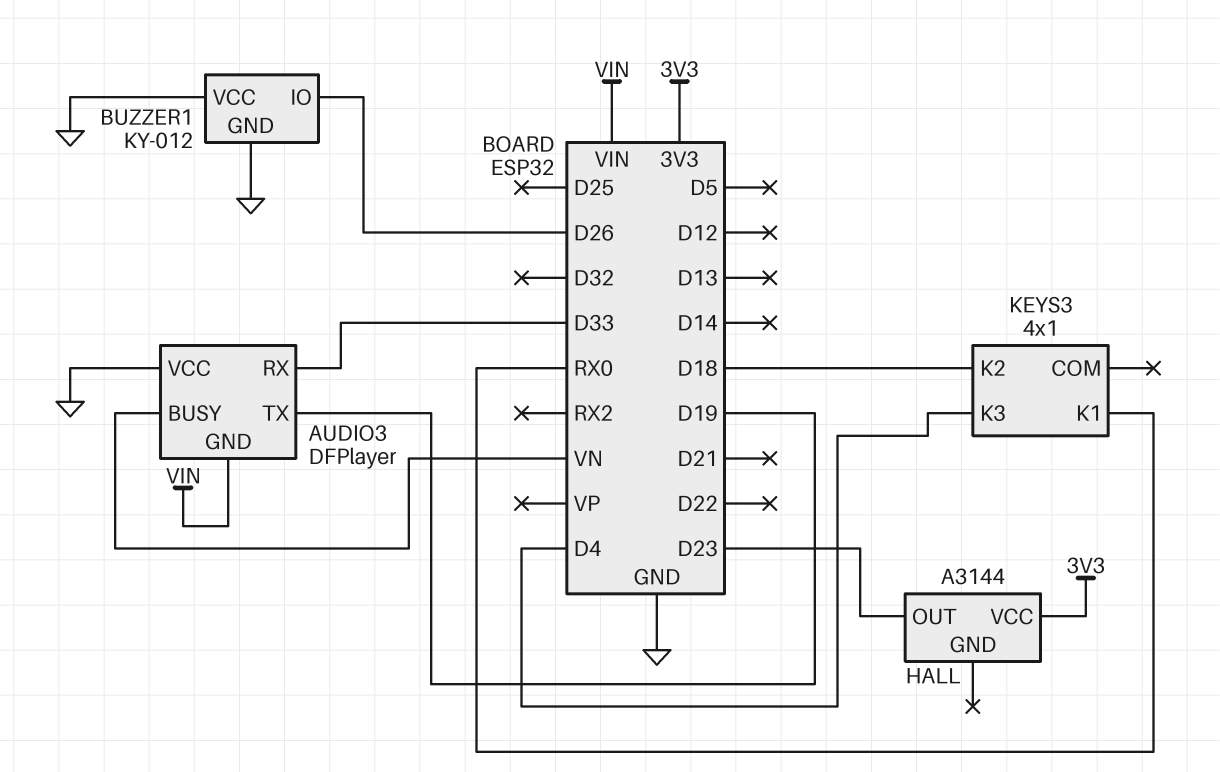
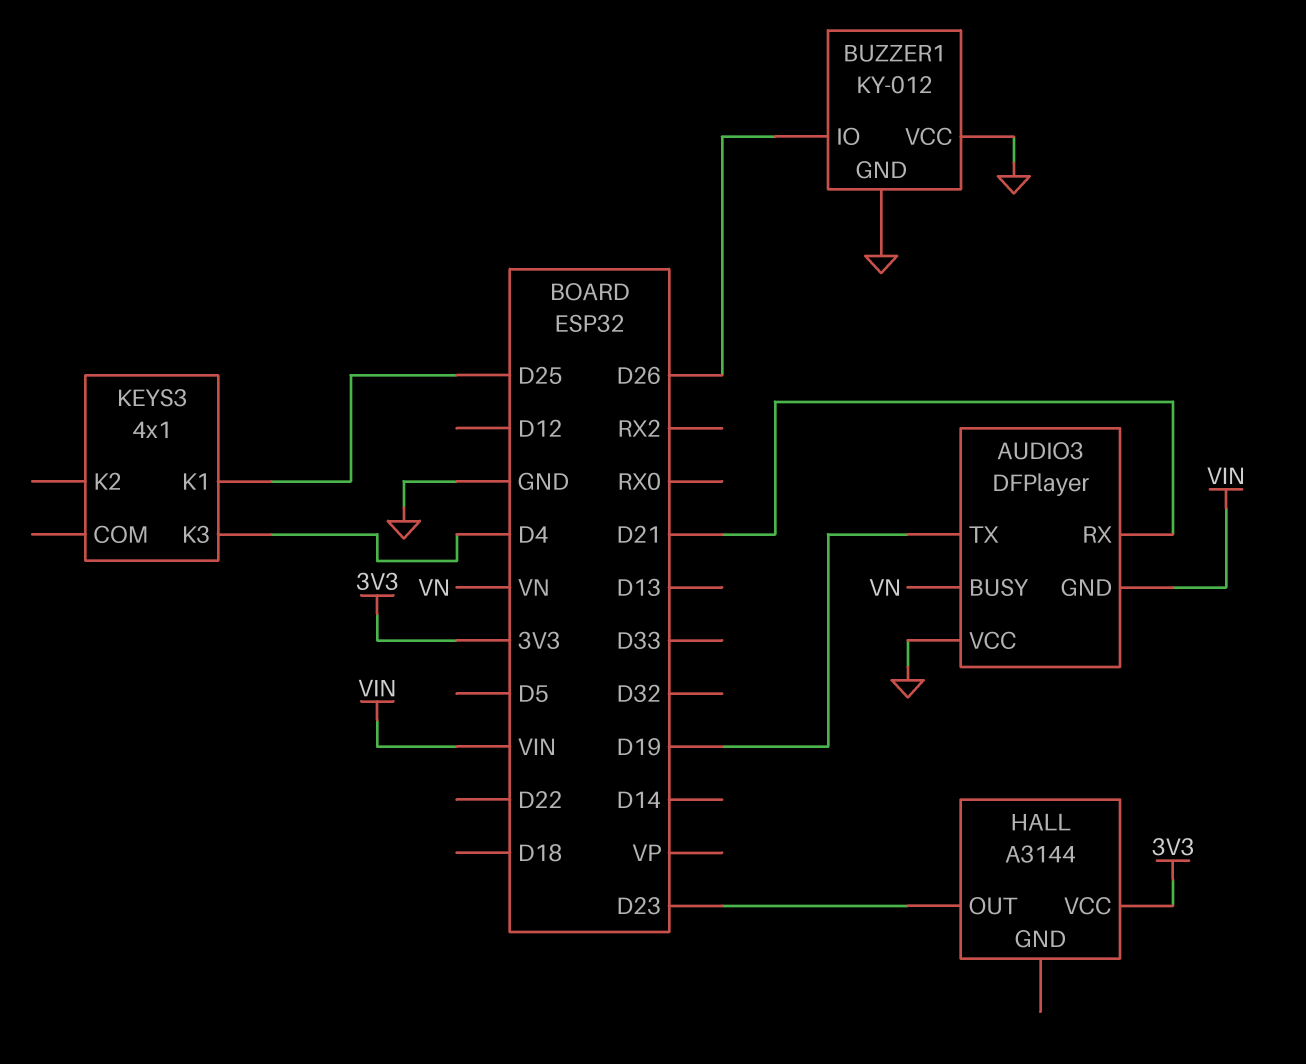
AUDIO3 pin RX: D33 -> D21
KEYS3 pin K1: RX0 -> D25
KEYS3 pin K2: D18 -> none

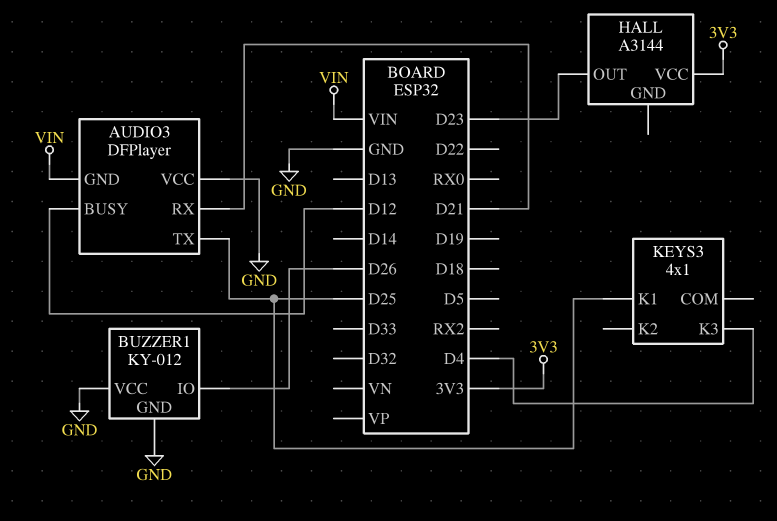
AUDIO3 pin BUSY: VN -> D12
AUDIO3 pin TX: D19 -> D25

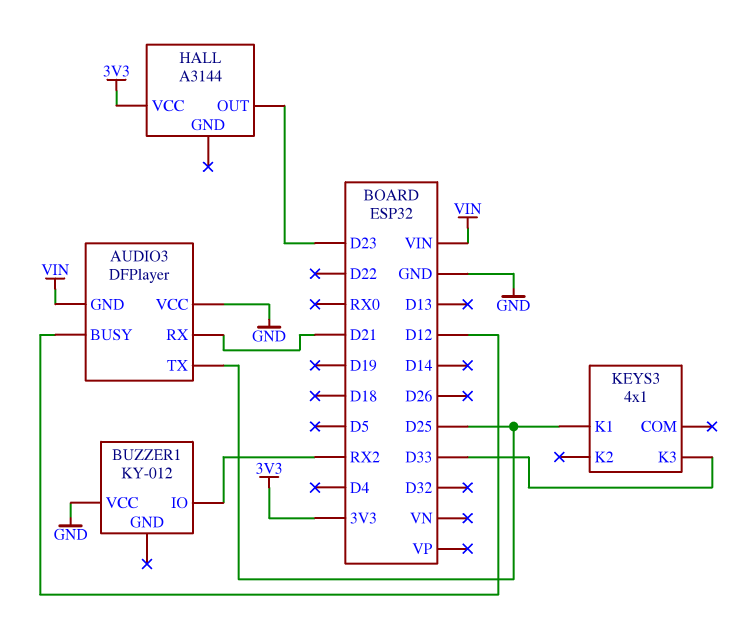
BUZZER1 pin GND: GND -> none
BUZZER1 pin IO: D26 -> RX2
KEYS3 pin K3: D4 -> D33

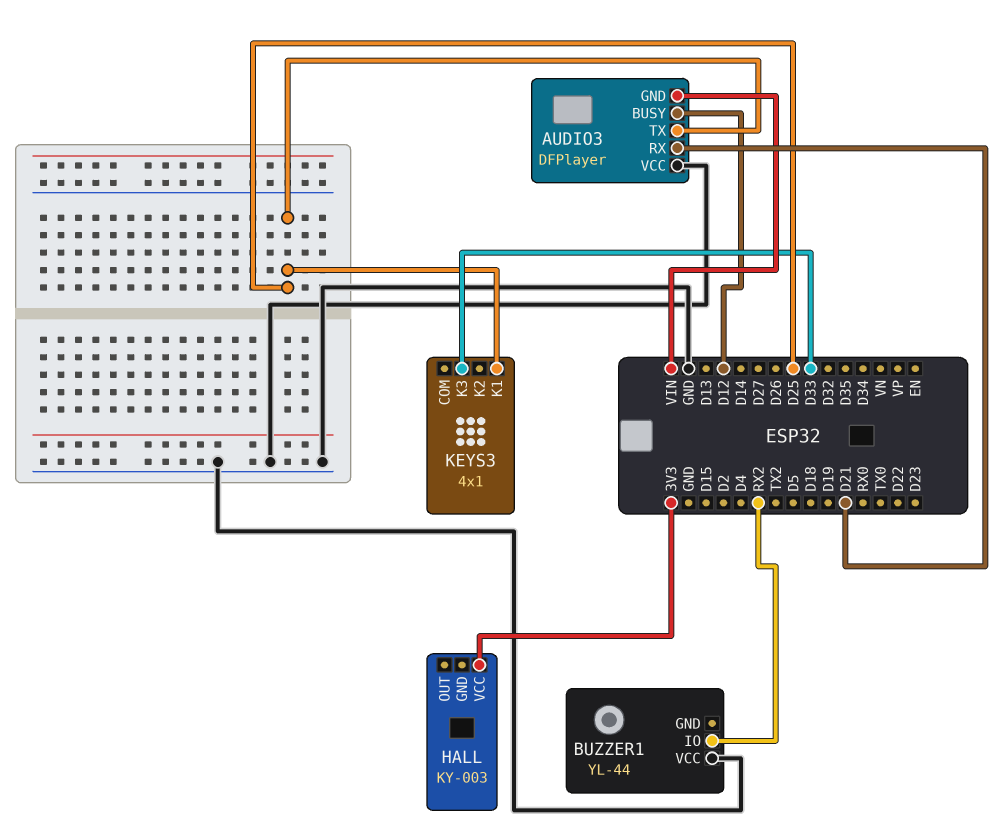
BUZZER1: KY-012 -> YL-44
HALL: A3144 -> KY-003
HALL pin OUT: D23 -> none

